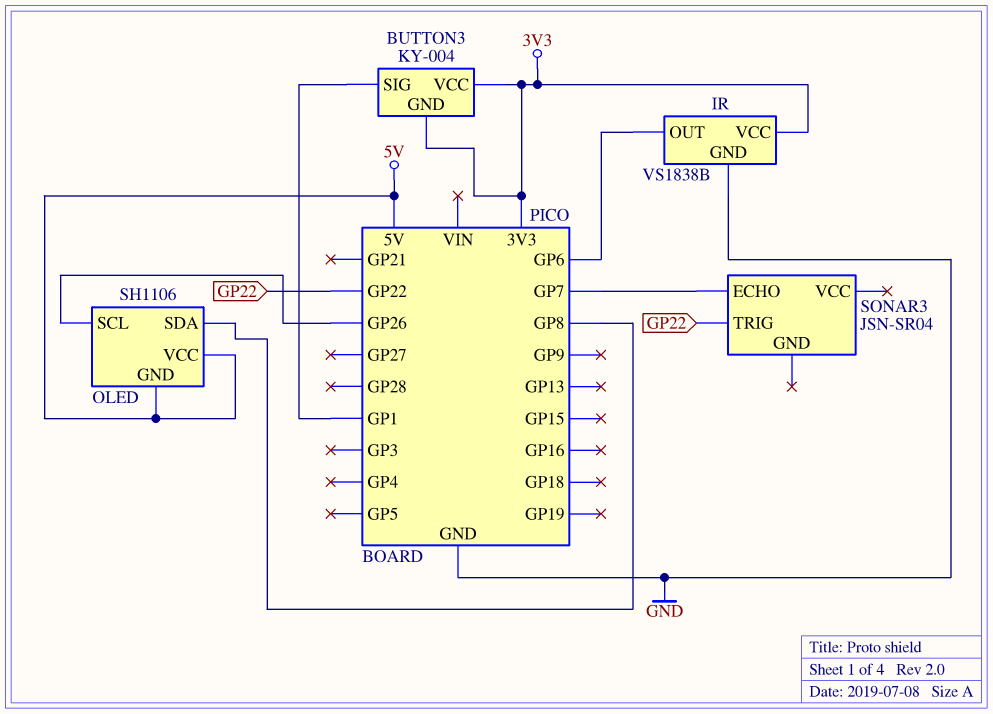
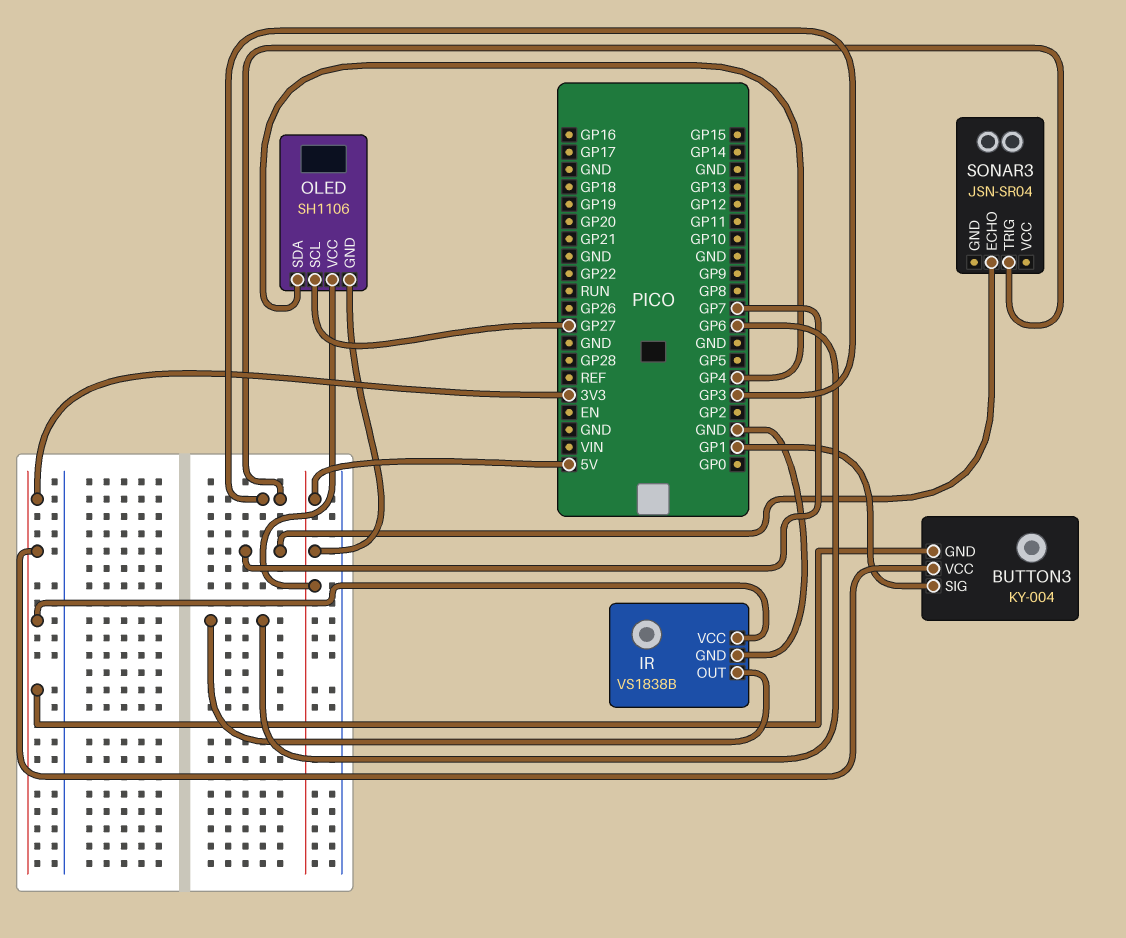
OLED pin SCL: GP26 -> GP27
OLED pin SDA: GP8 -> GP4
SONAR3 pin TRIG: GP22 -> GP3

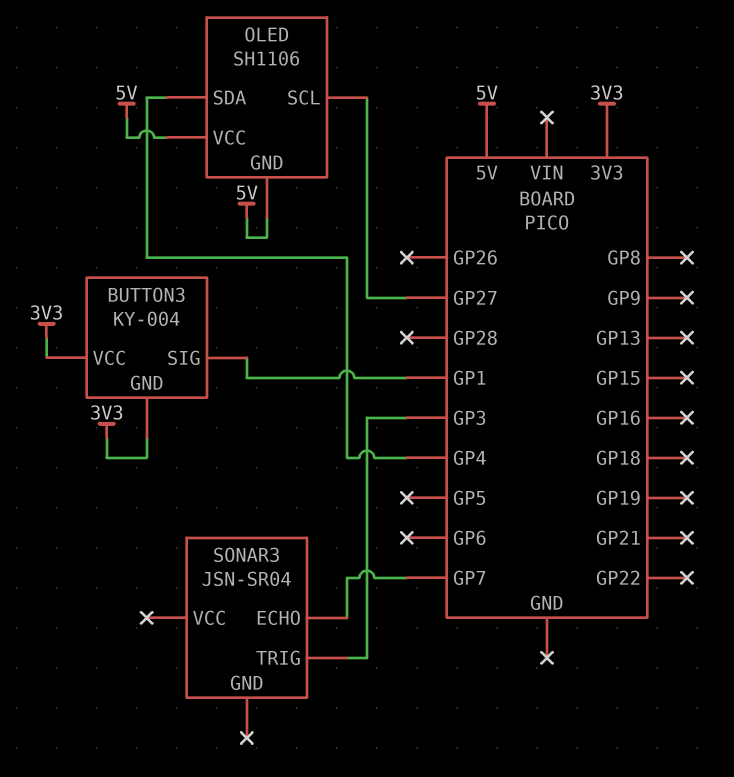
IR: VS1838B -> none
IR pin GND: GND -> none
IR pin OUT: GP6 -> none
IR pin VCC: 3V3 -> none

